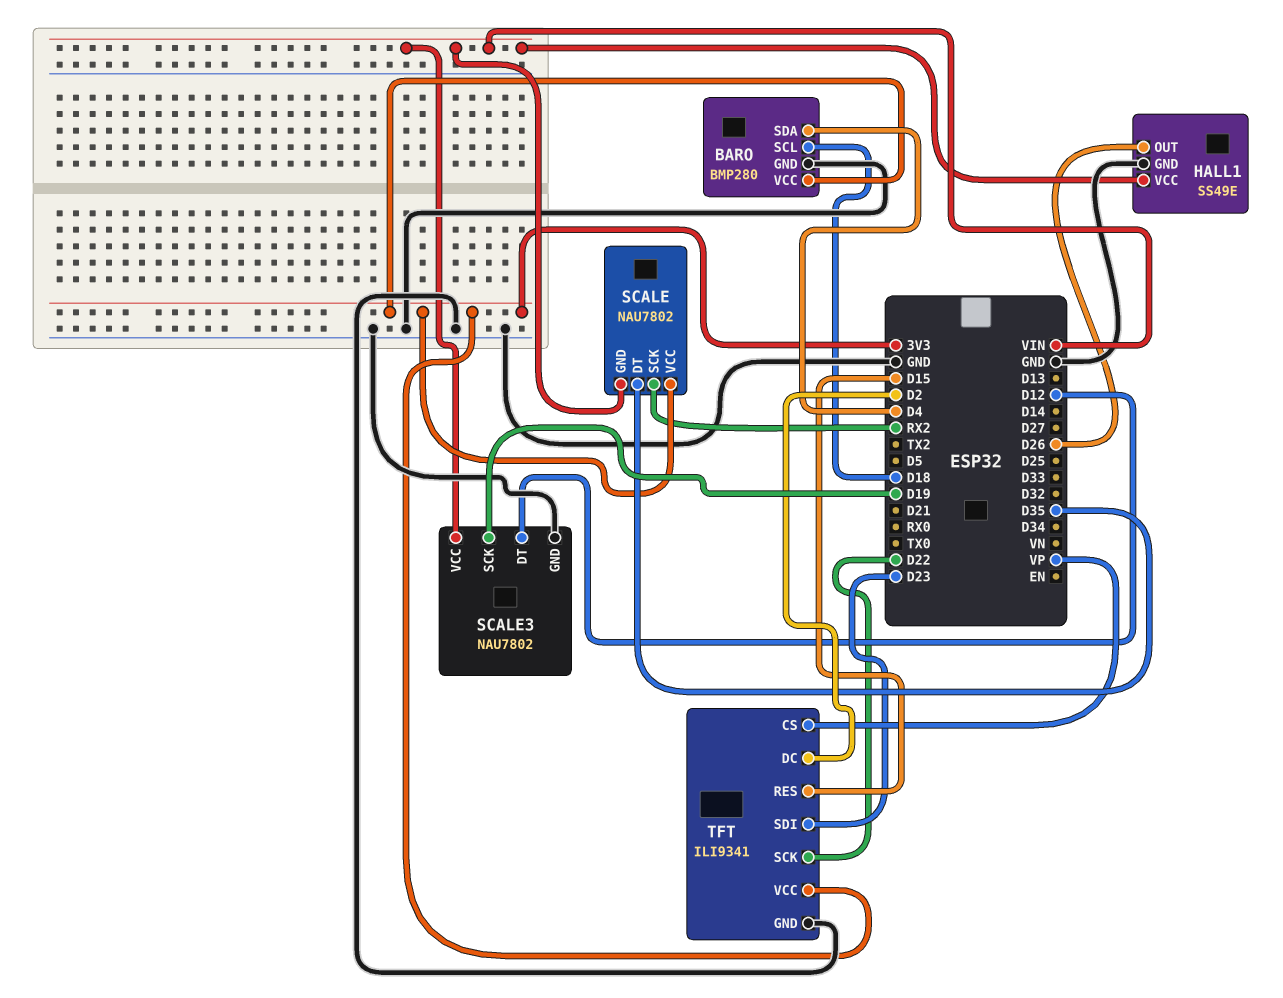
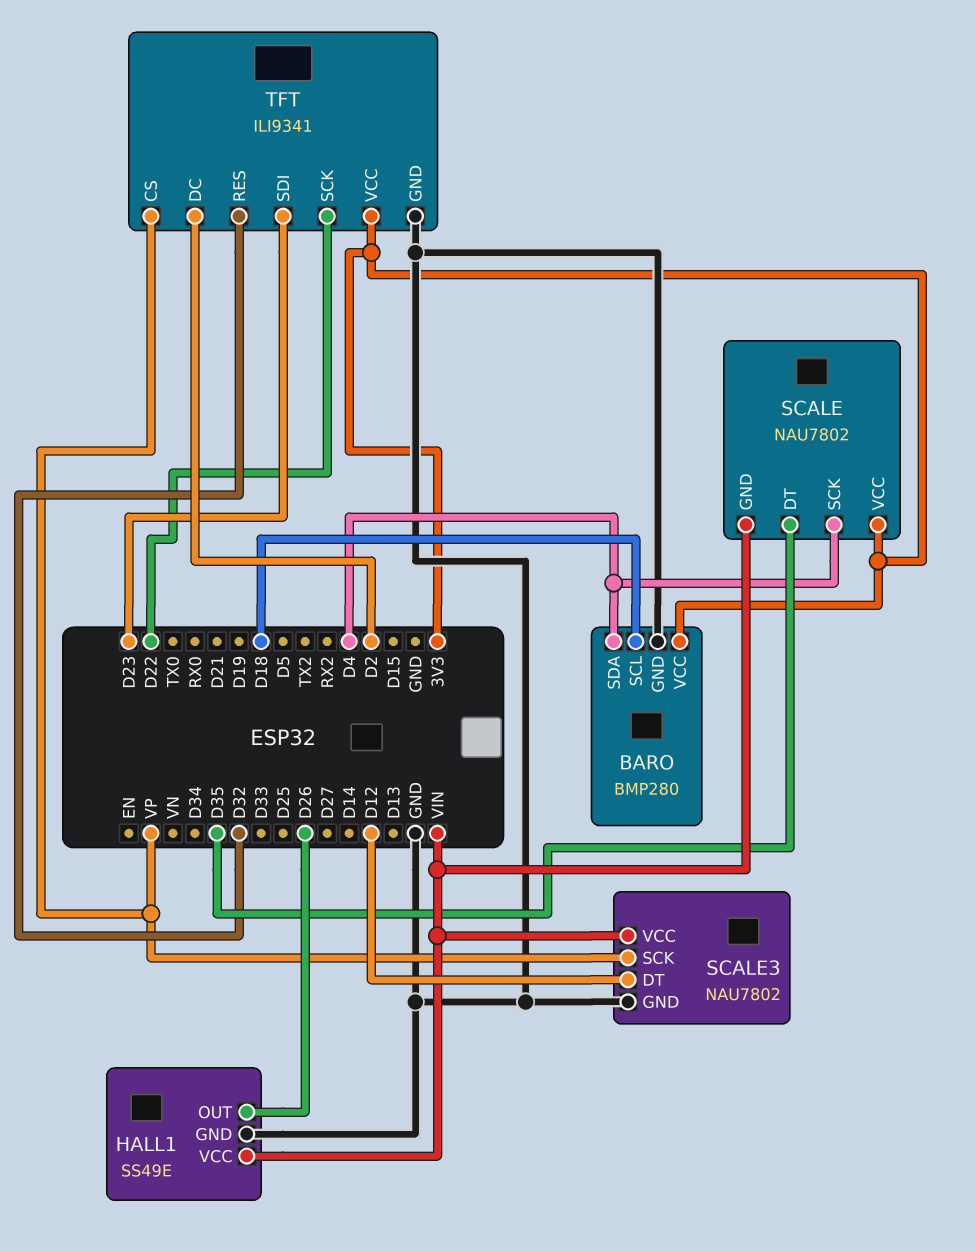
SCALE pin SCK: RX2 -> D4
SCALE3 pin SCK: D19 -> VP
TFT pin RES: D15 -> D32

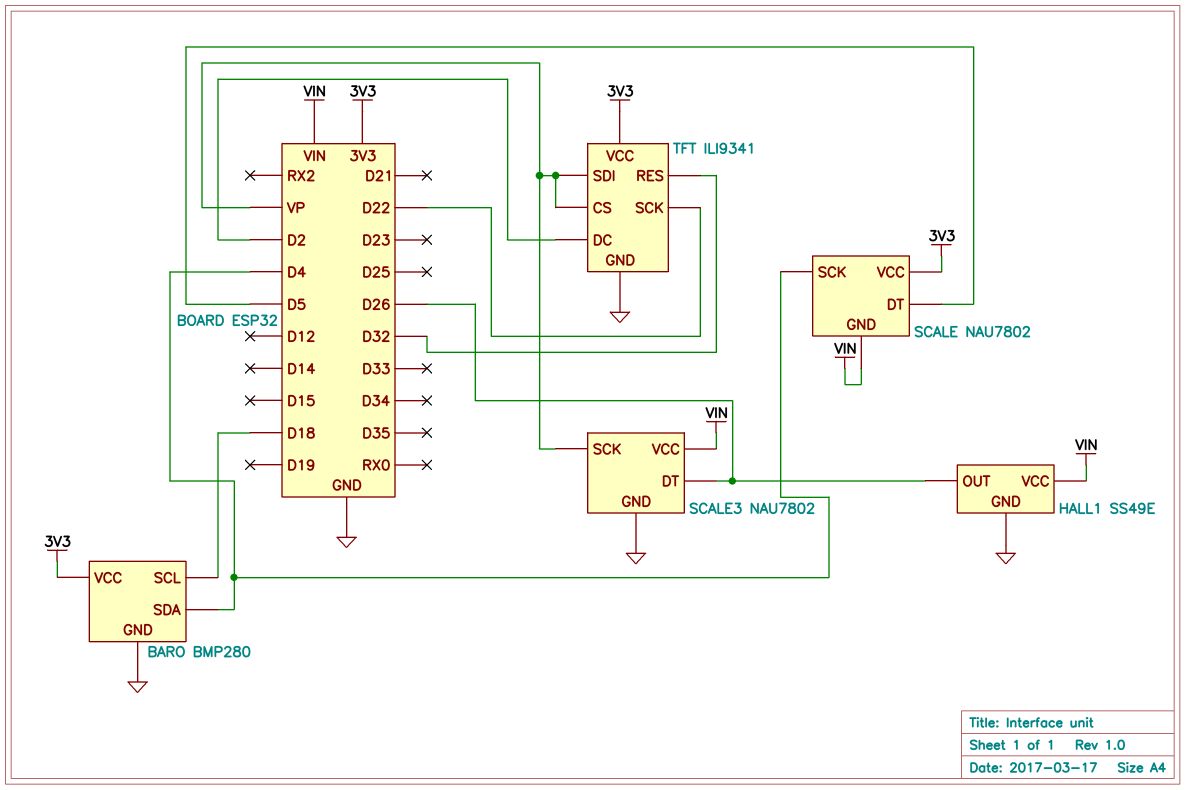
SCALE pin DT: D35 -> D5
SCALE3 pin DT: D12 -> D26
TFT pin SDI: D23 -> VP

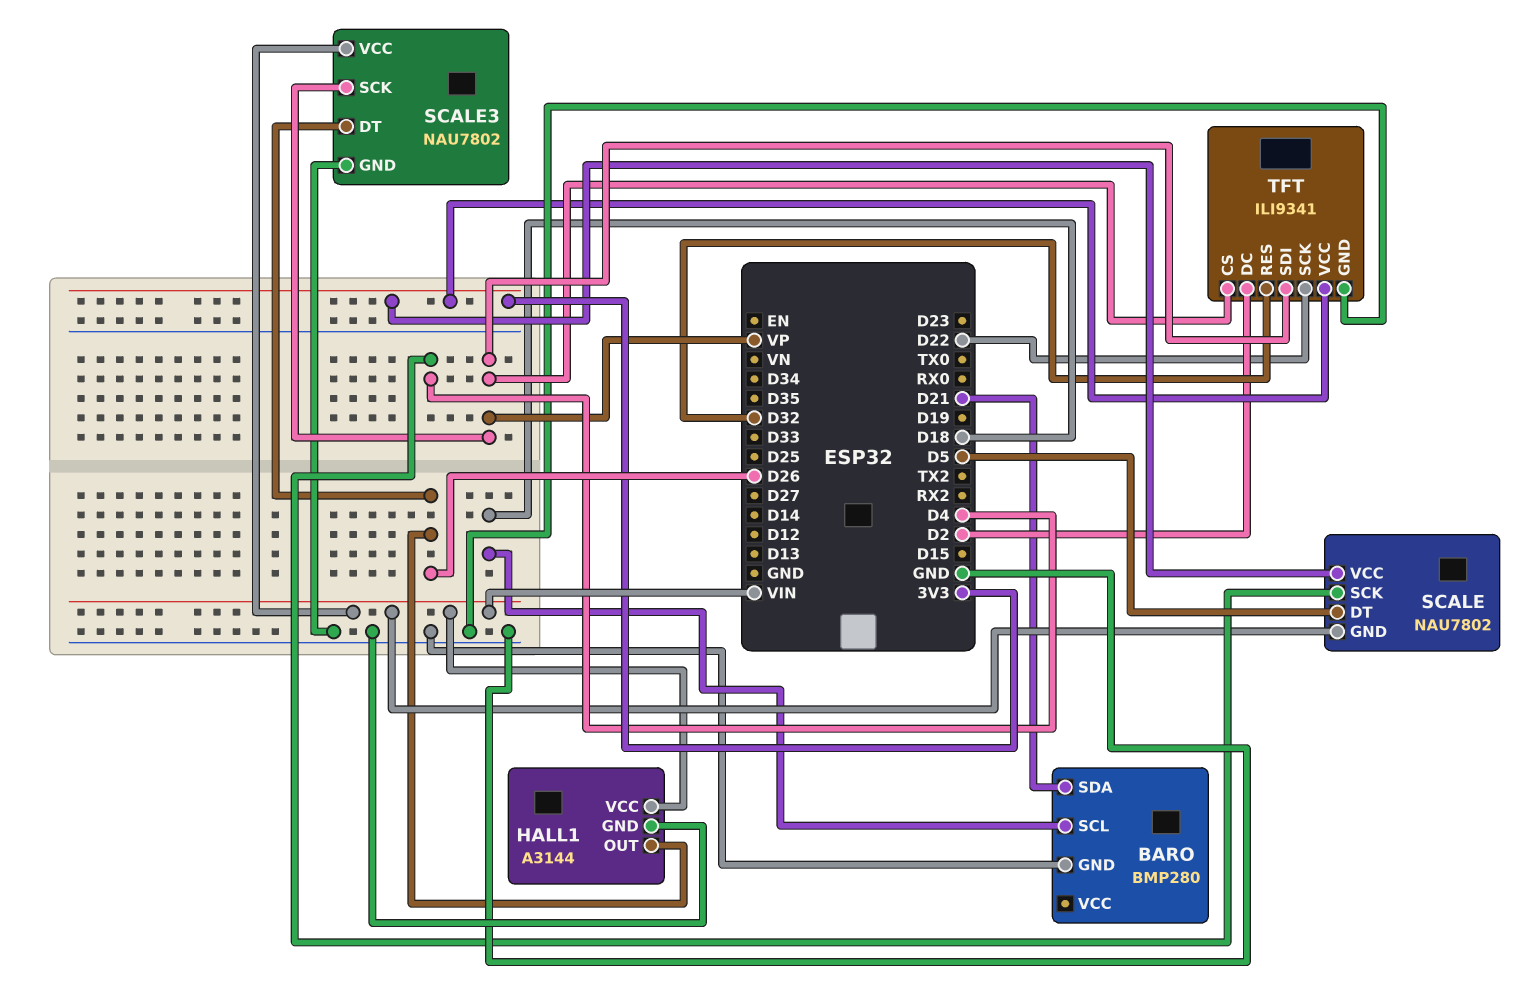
BARO pin SDA: D4 -> D21
BARO pin VCC: 3V3 -> none
HALL1: SS49E -> A3144

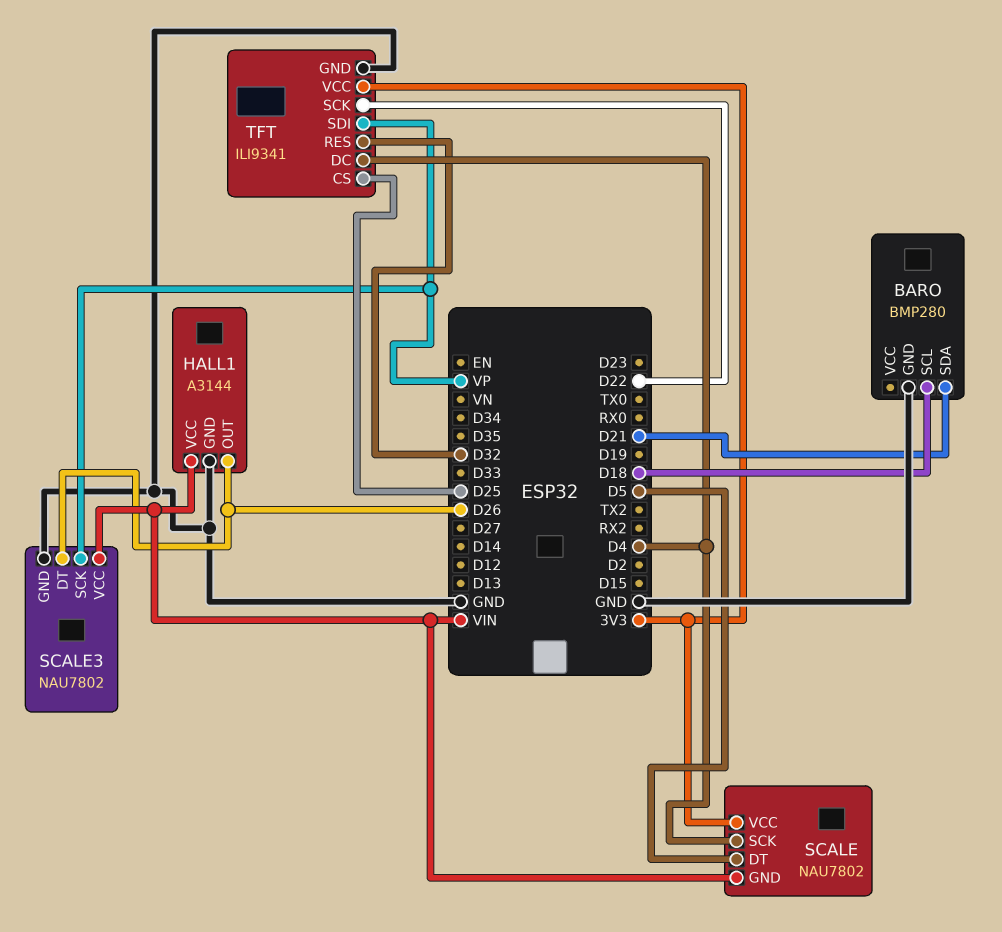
TFT pin CS: VP -> D25
TFT pin DC: D2 -> D4

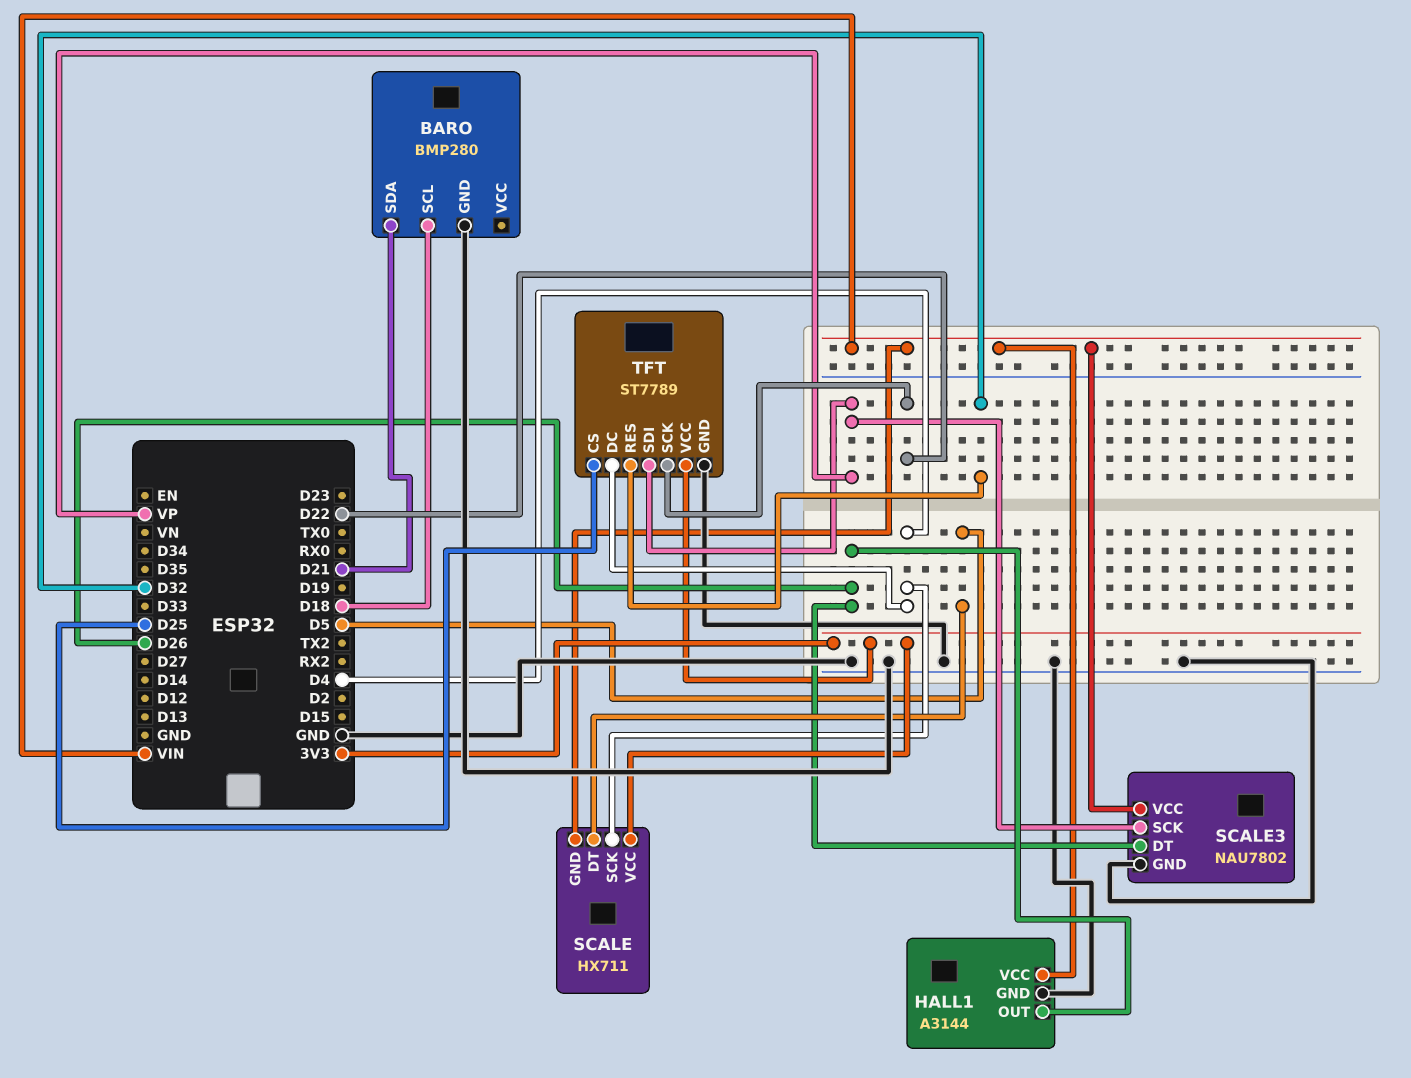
SCALE: NAU7802 -> HX711
TFT: ILI9341 -> ST7789

